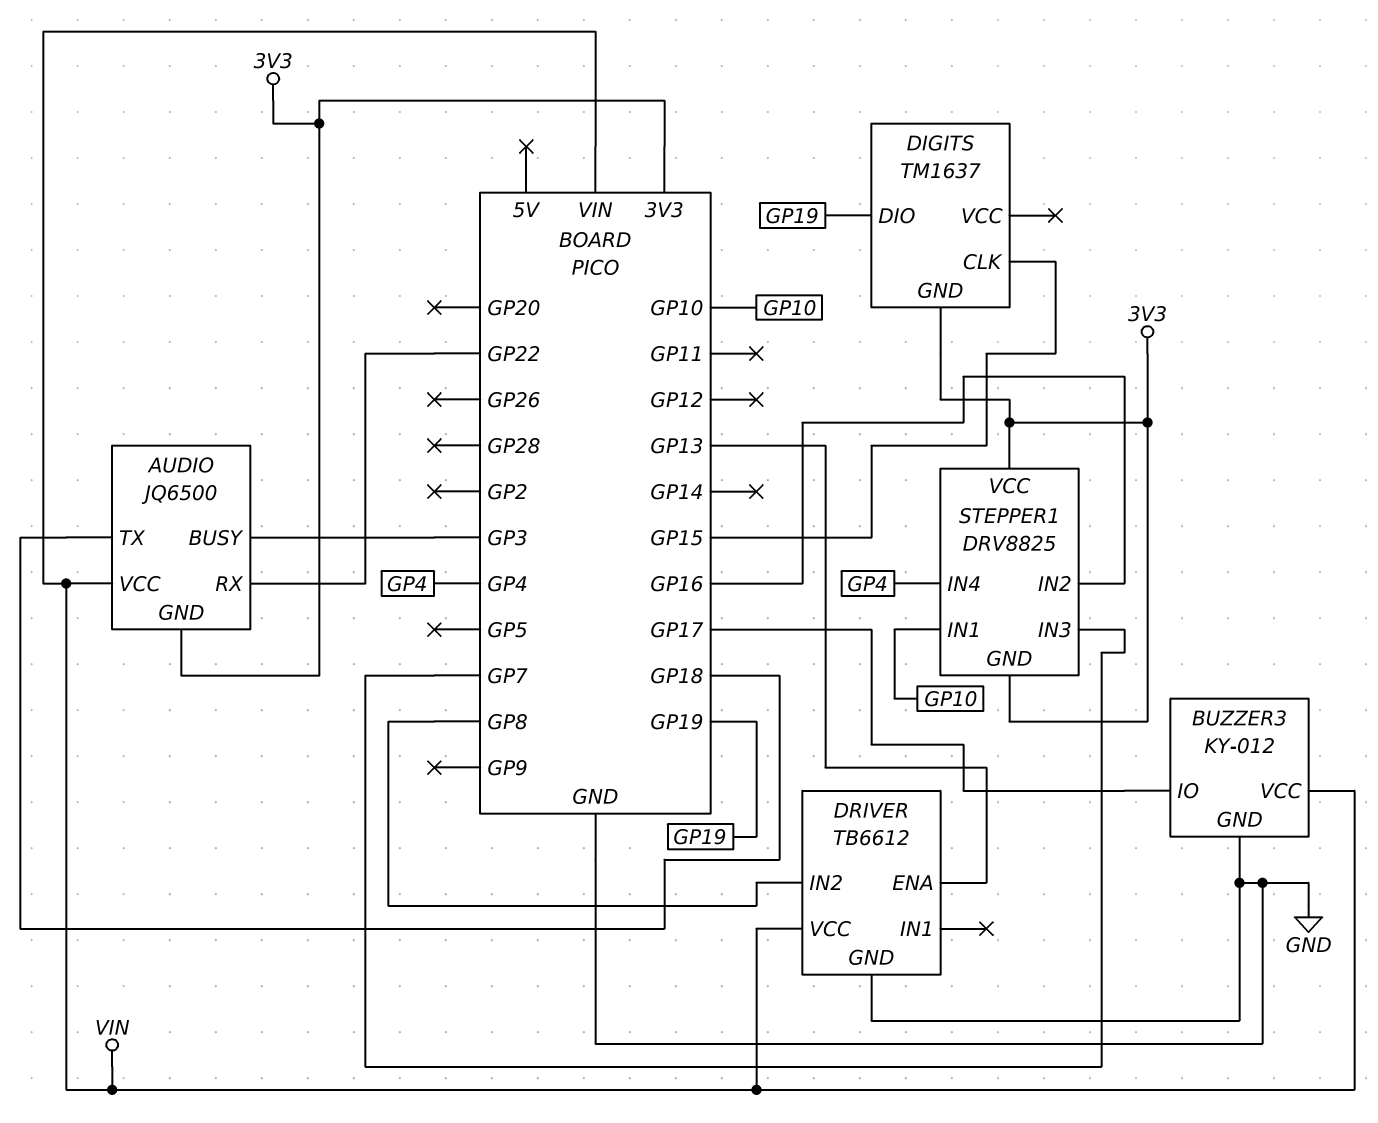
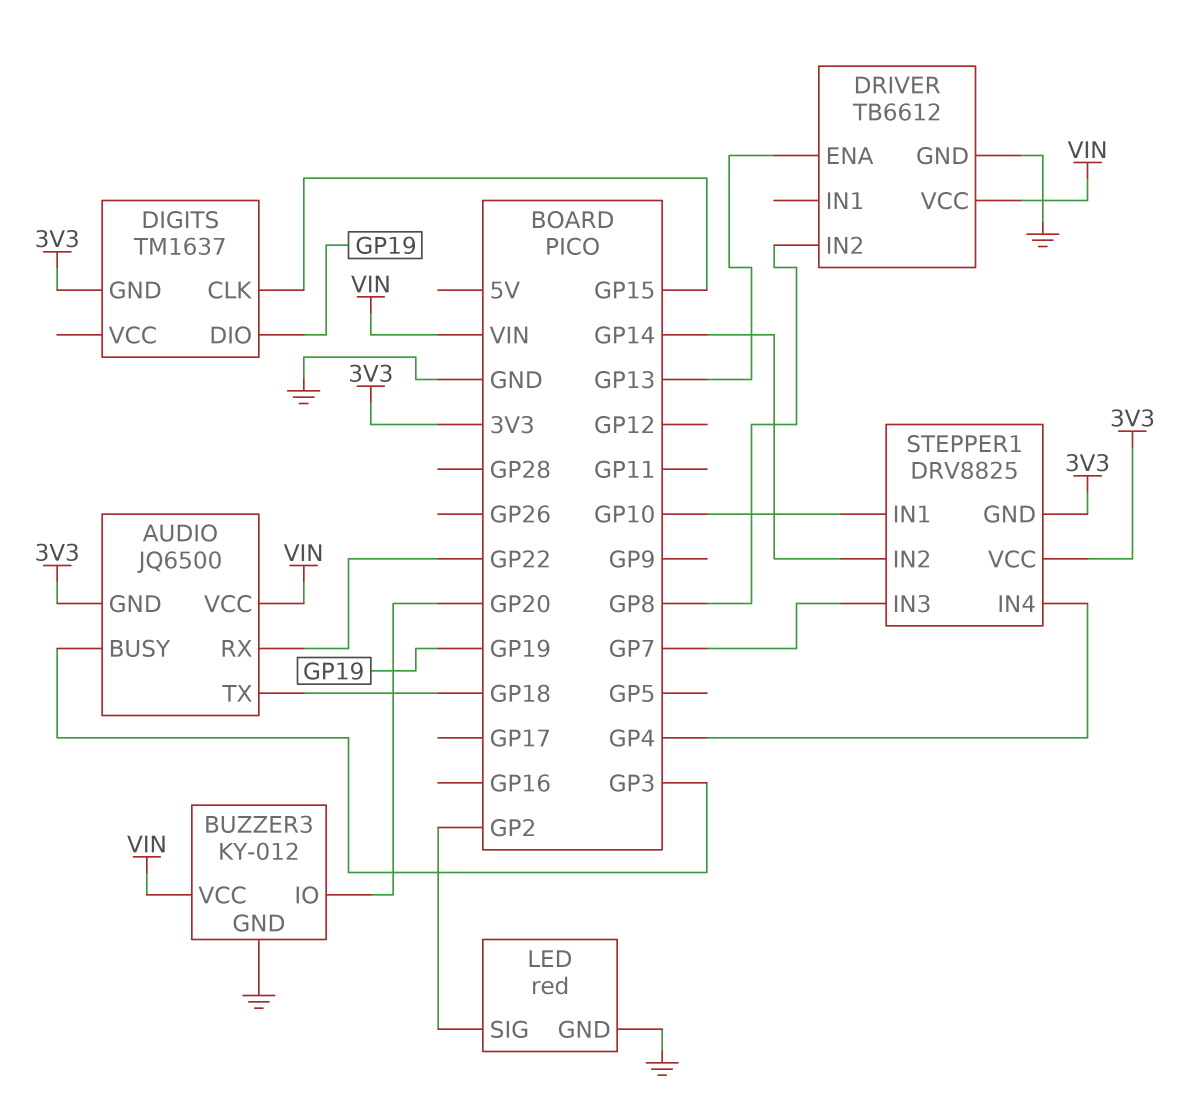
BUZZER3 pin IO: GP17 -> GP20
LED: none -> red
LED pin GND: none -> GND
LED pin SIG: none -> GP2
STEPPER1 pin IN2: GP16 -> GP14

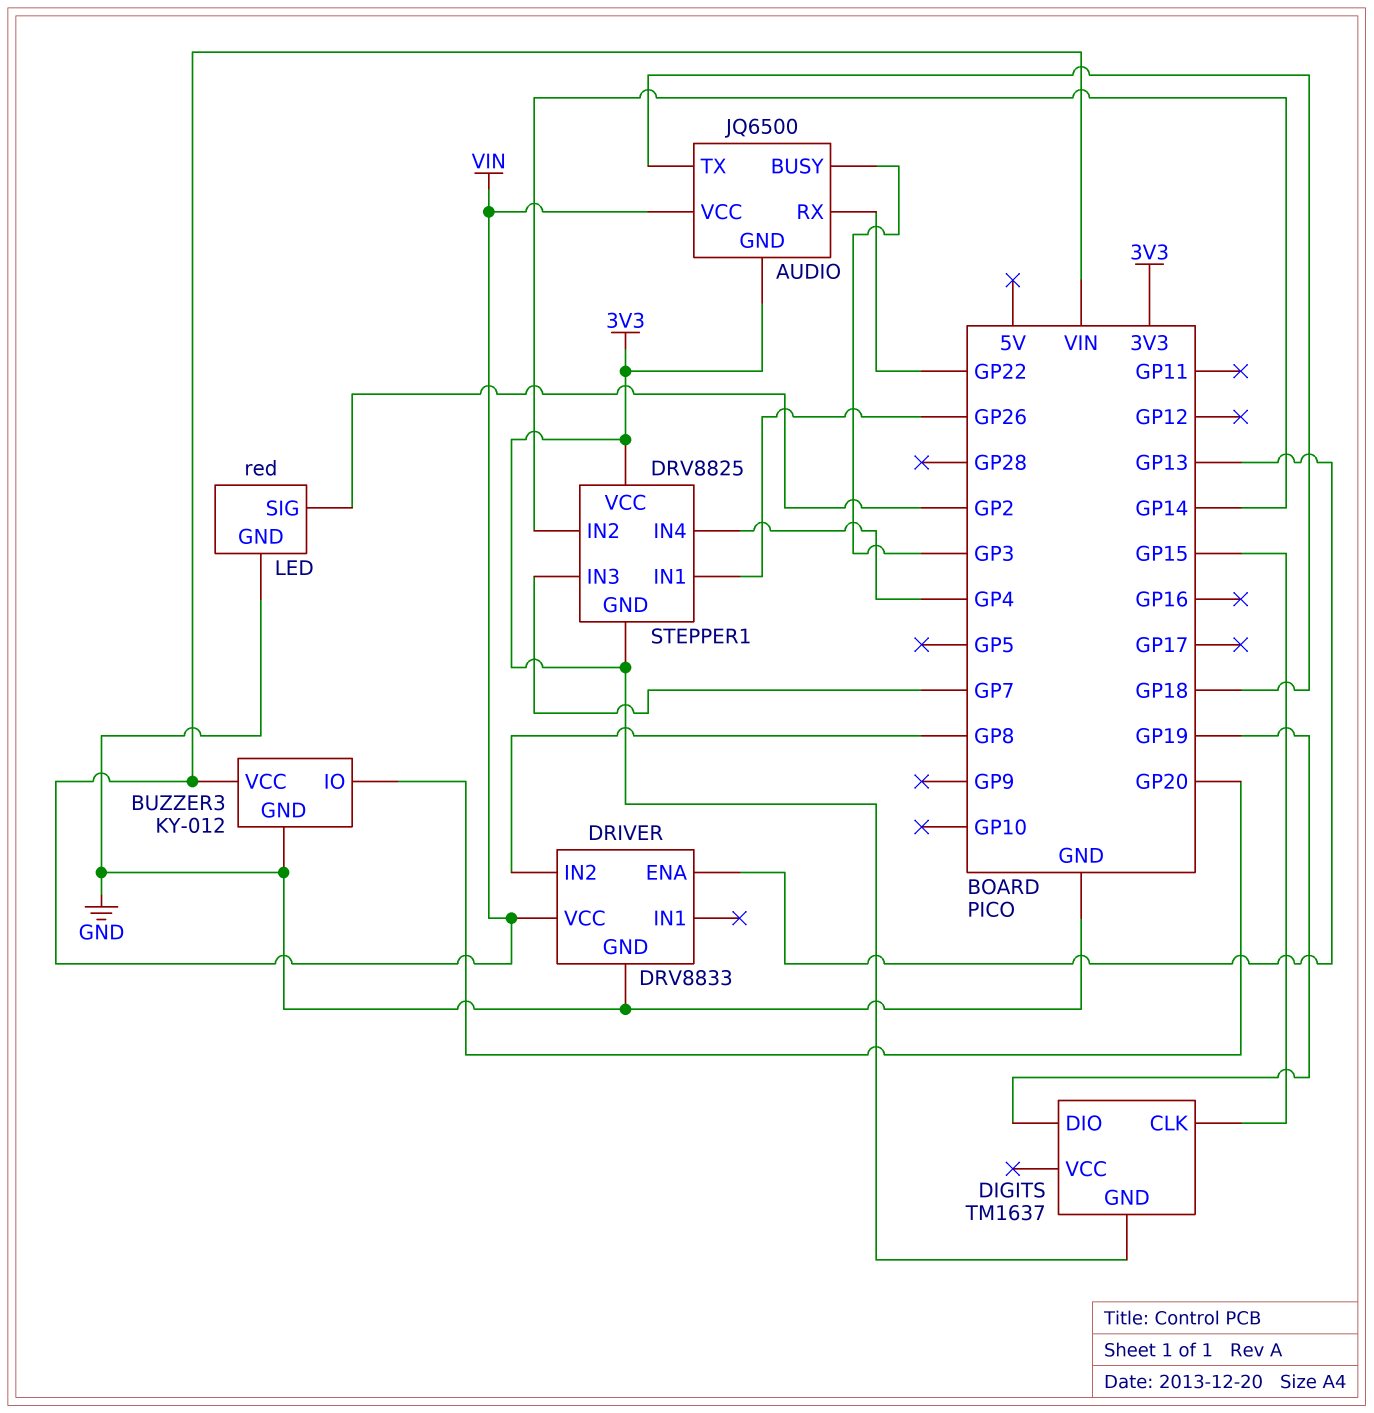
DRIVER: TB6612 -> DRV8833
STEPPER1 pin IN1: GP10 -> GP26

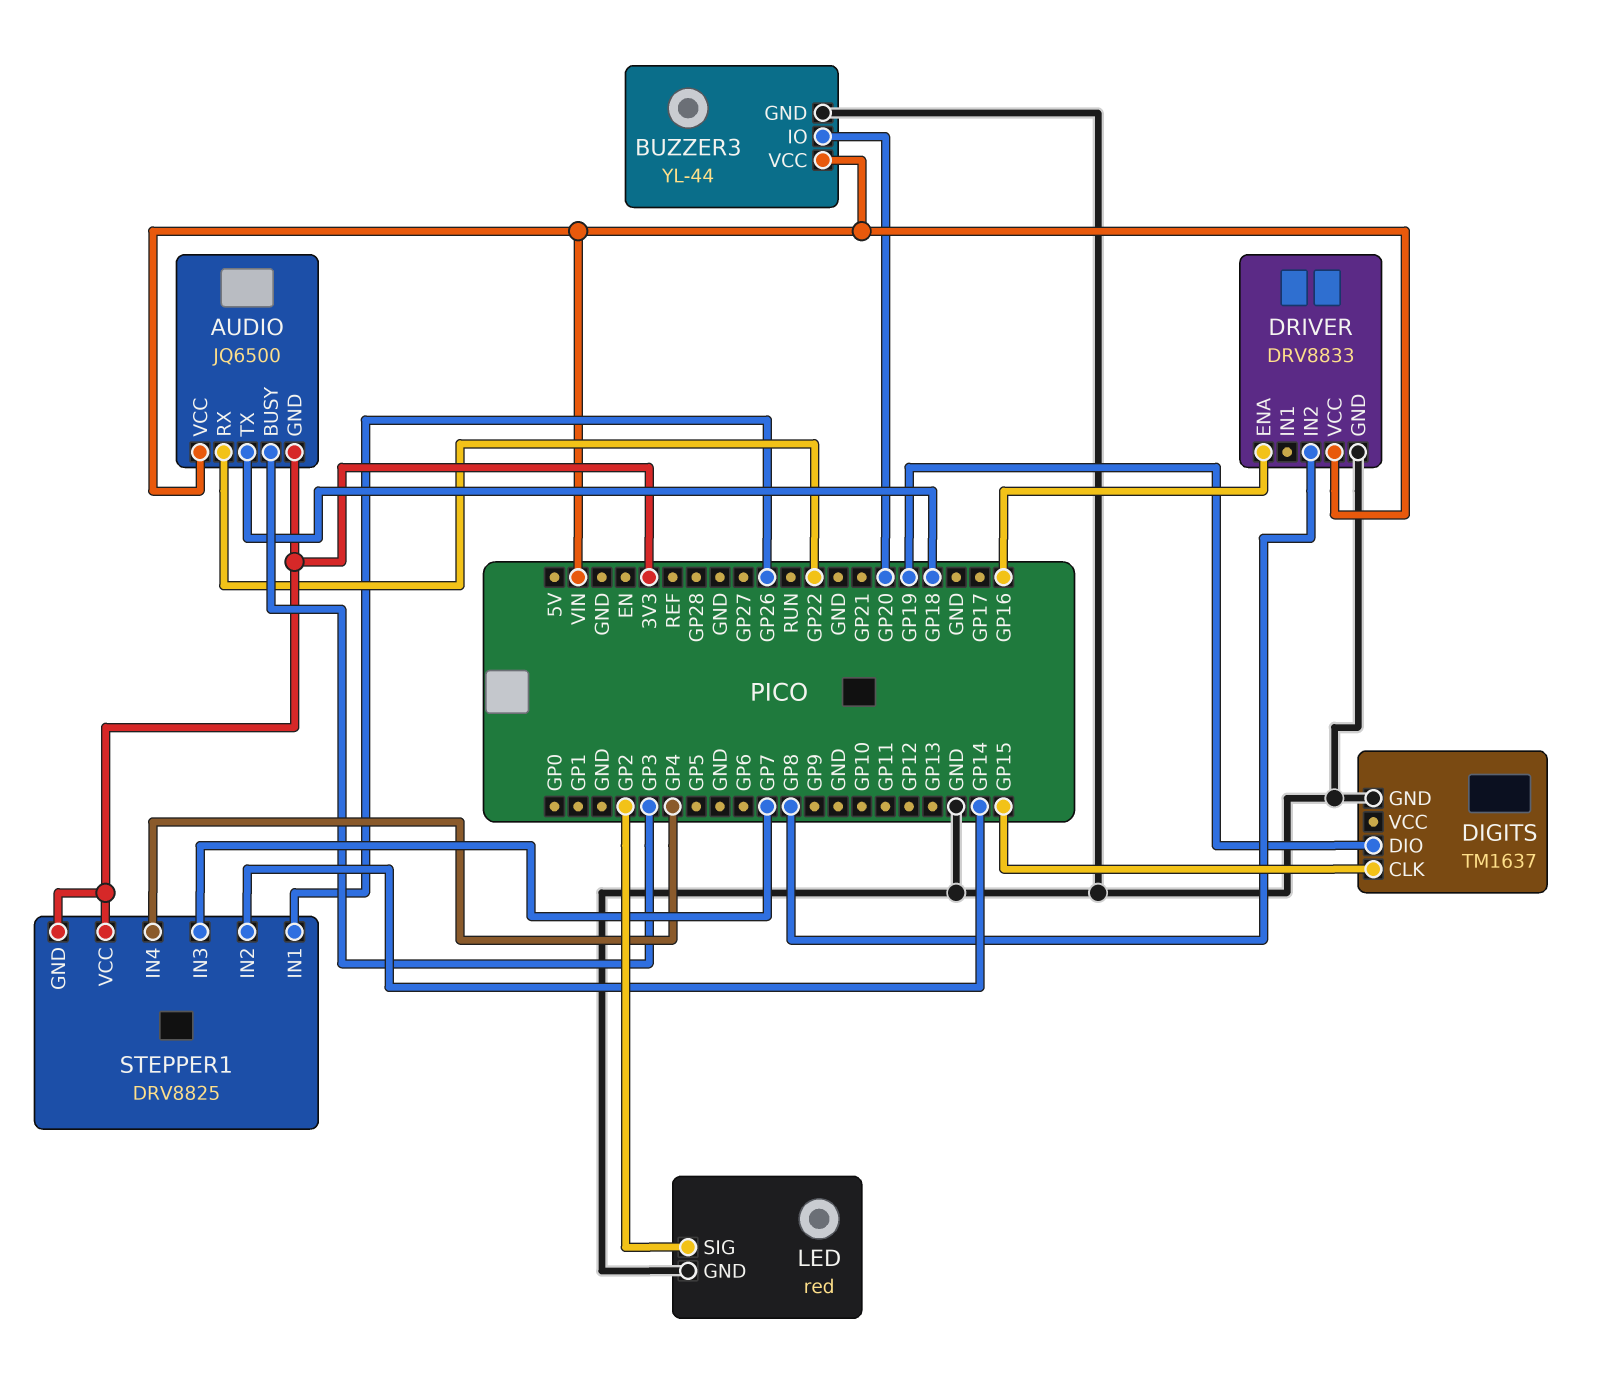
BUZZER3: KY-012 -> YL-44
DIGITS pin GND: 3V3 -> GND
DRIVER pin ENA: GP13 -> GP16

